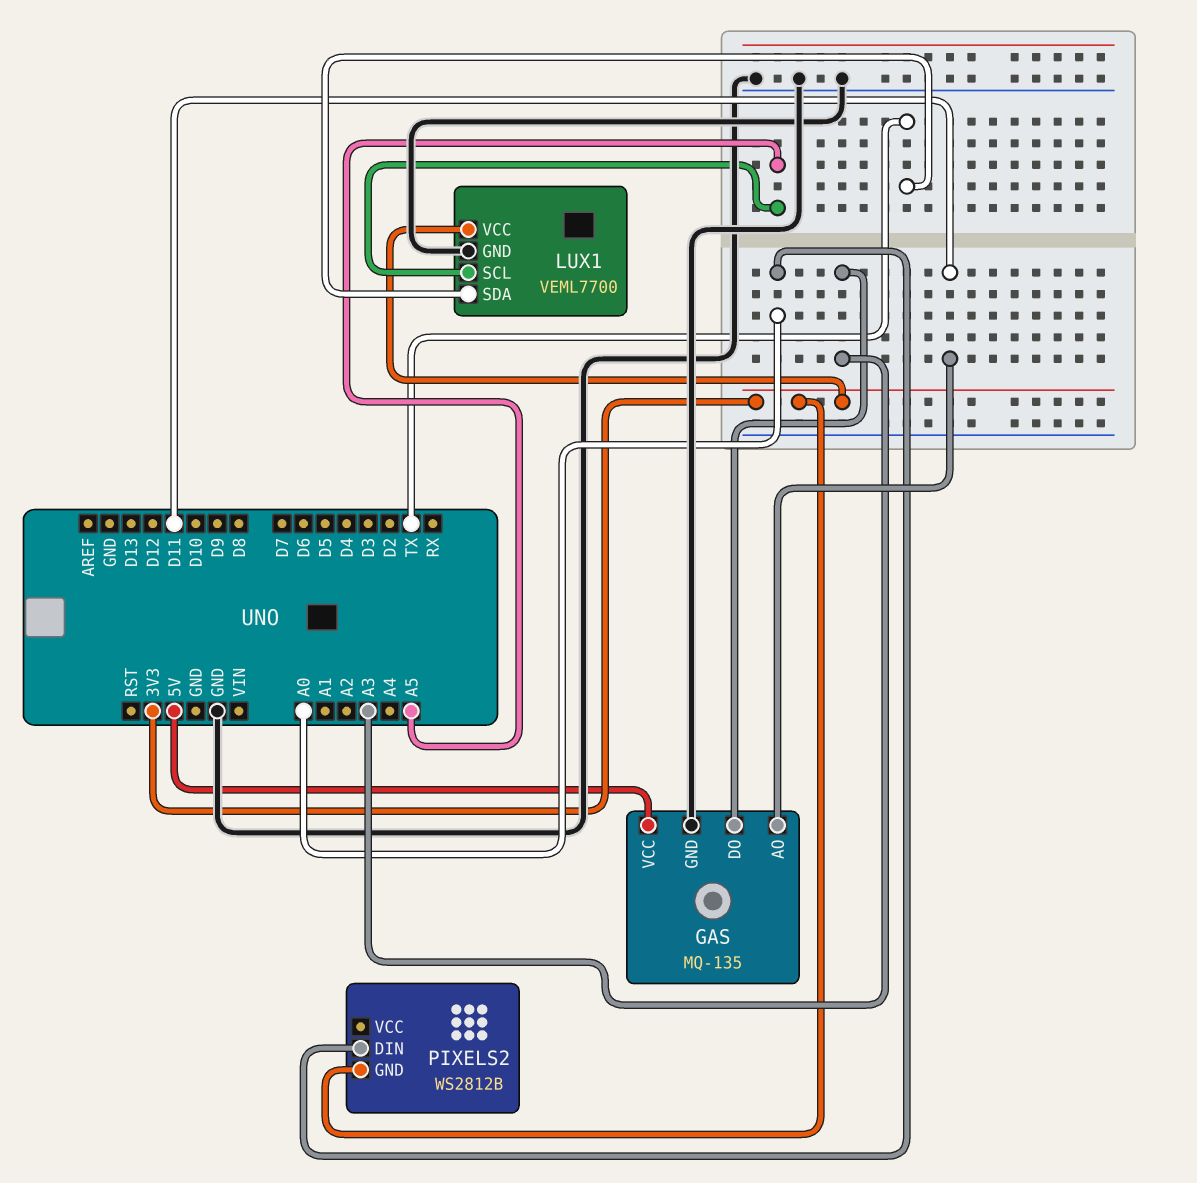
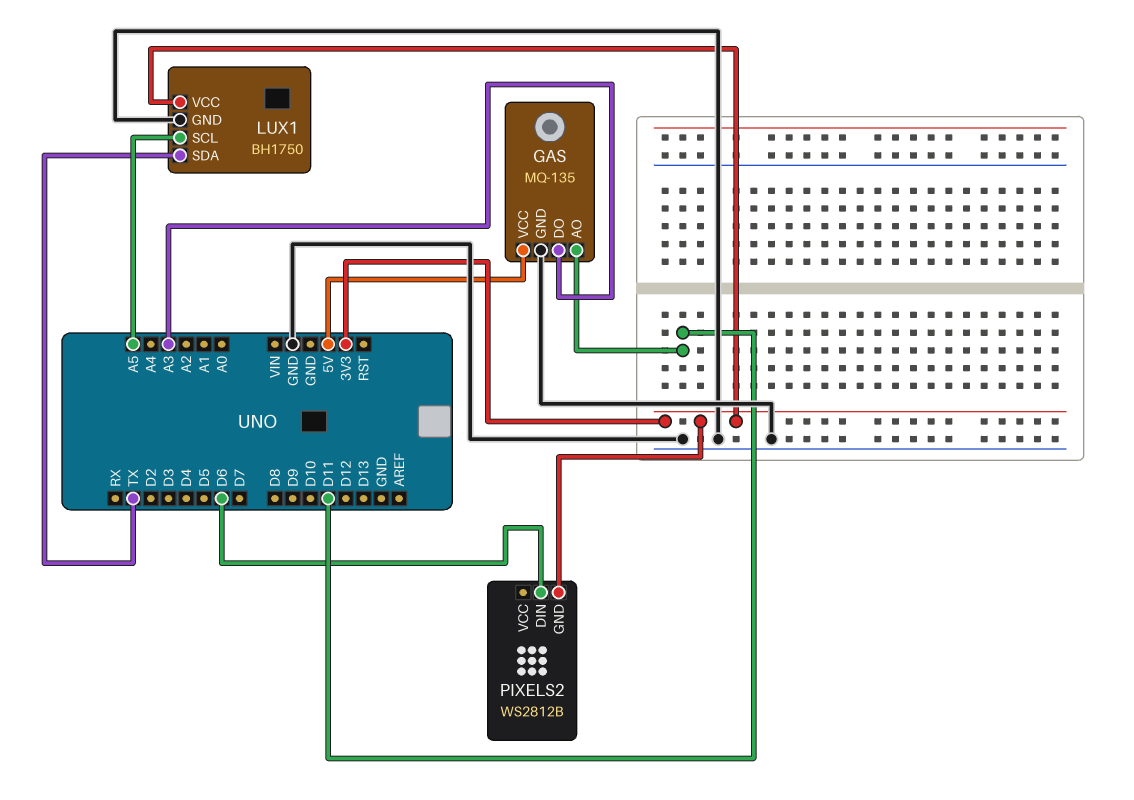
LUX1: VEML7700 -> BH1750
PIXELS2 pin DIN: A0 -> D6

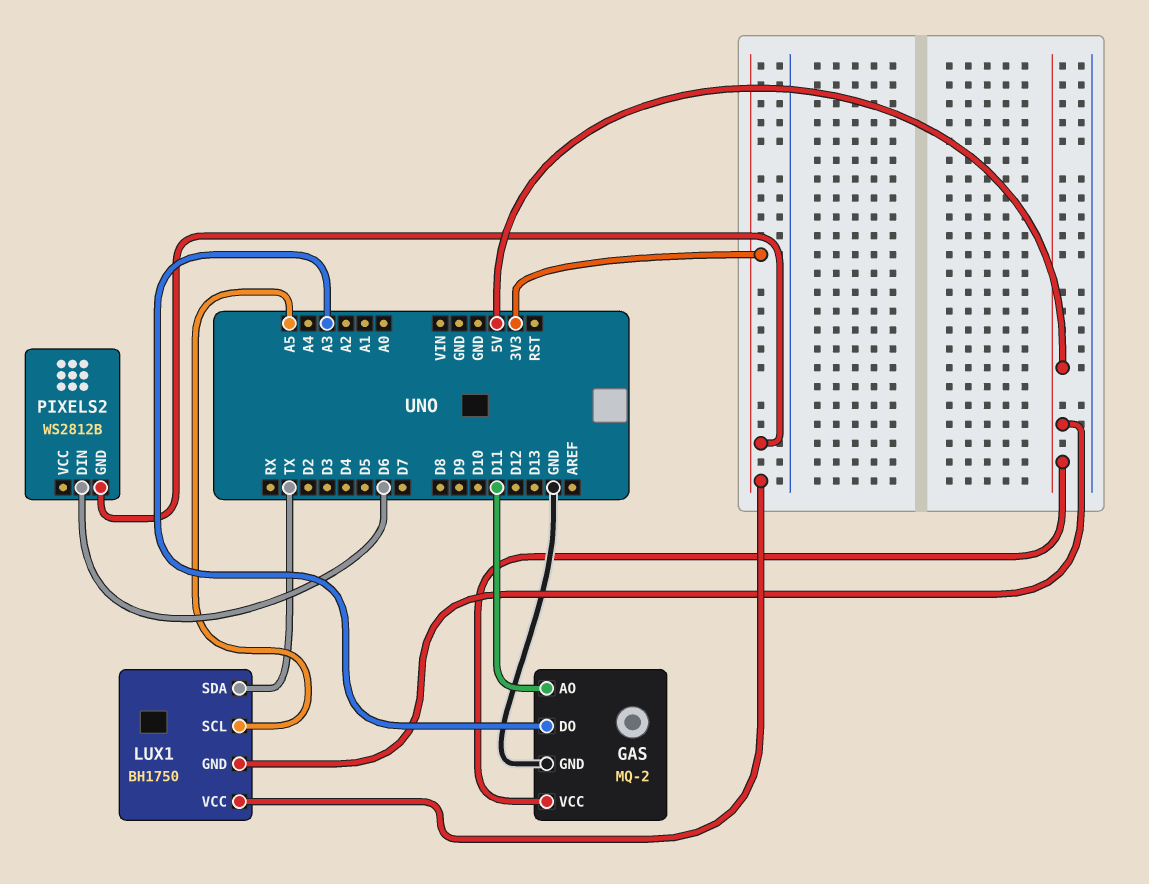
GAS: MQ-135 -> MQ-2
LUX1 pin GND: GND -> 5V

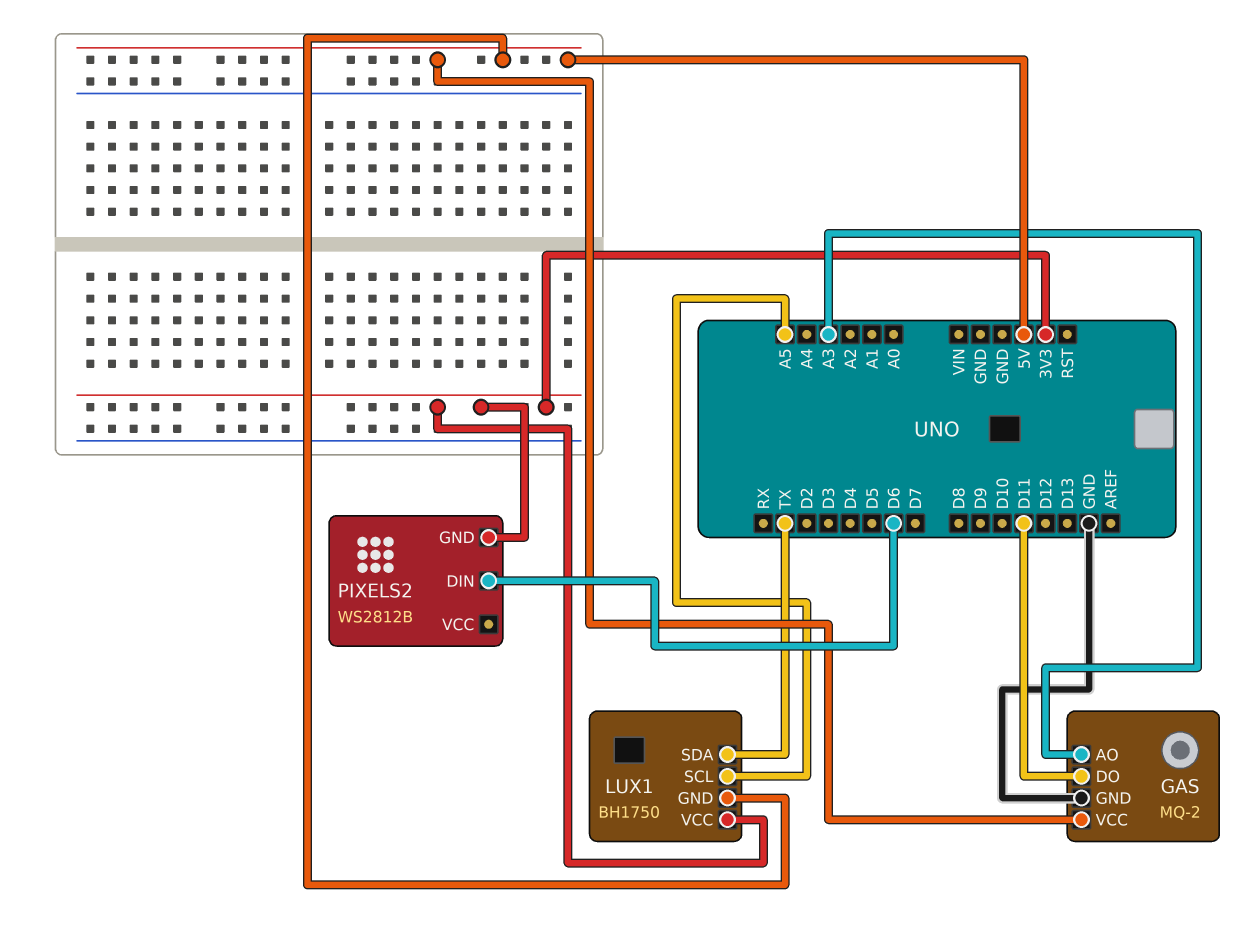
GAS pin AO: D11 -> A3
GAS pin DO: A3 -> D11

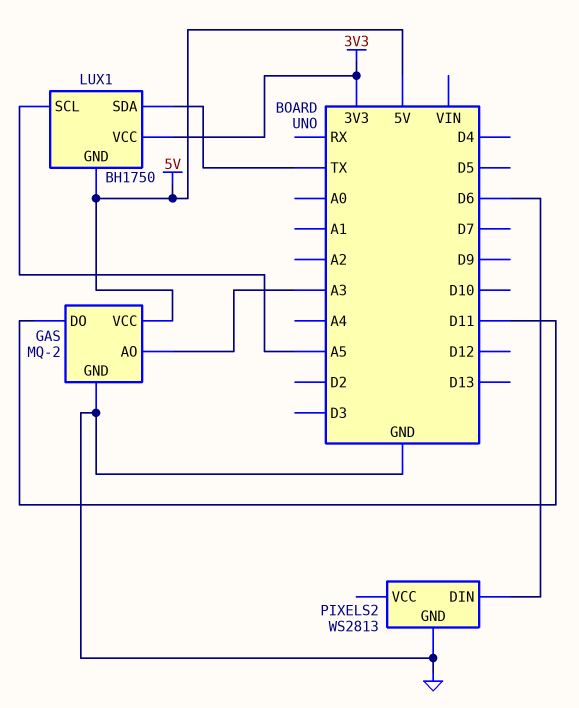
PIXELS2: WS2812B -> WS2813
PIXELS2 pin GND: 3V3 -> GND

